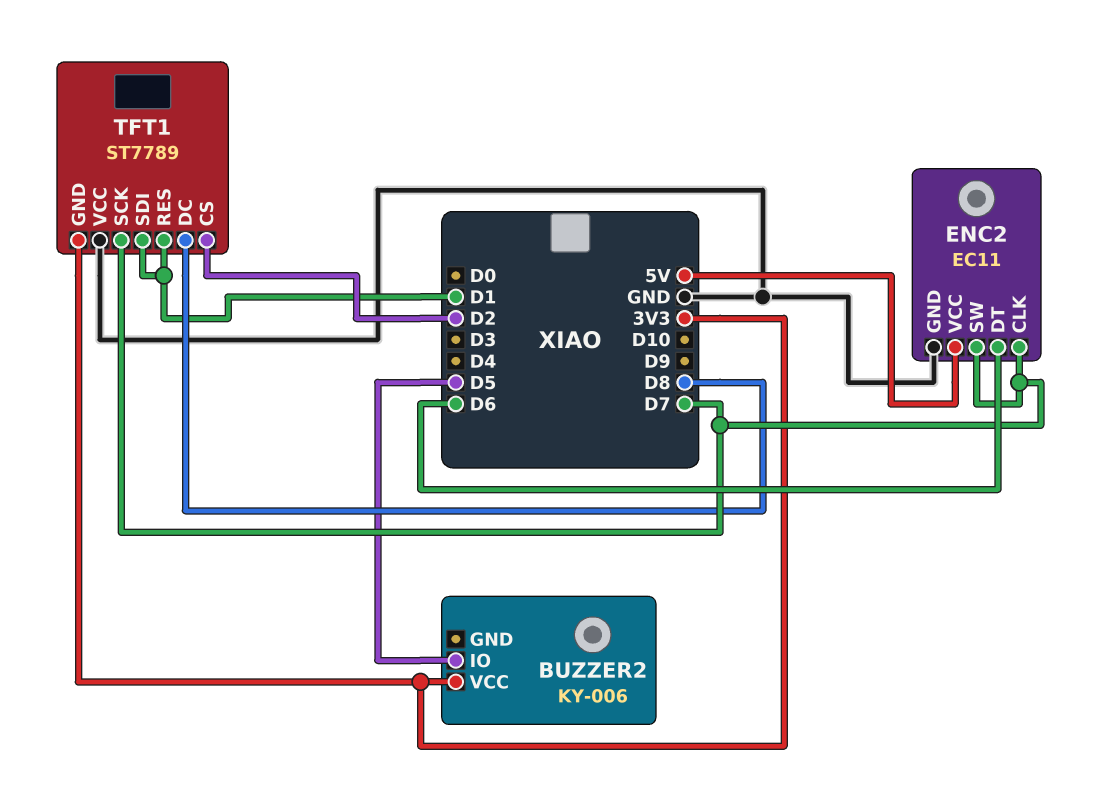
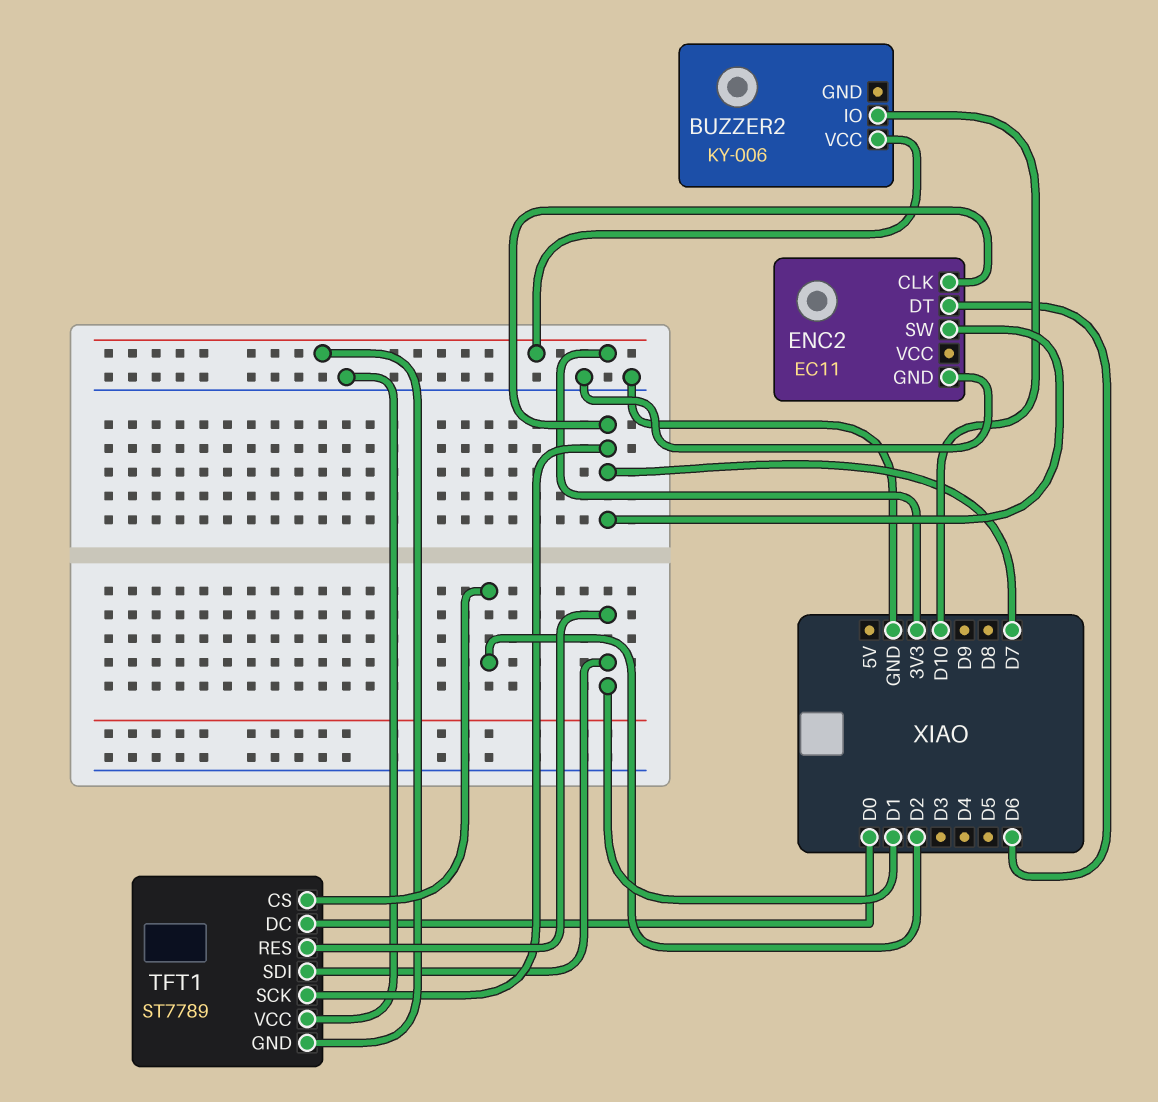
BUZZER2 pin IO: D5 -> D10
ENC2 pin VCC: 5V -> none
TFT1 pin DC: D8 -> D0

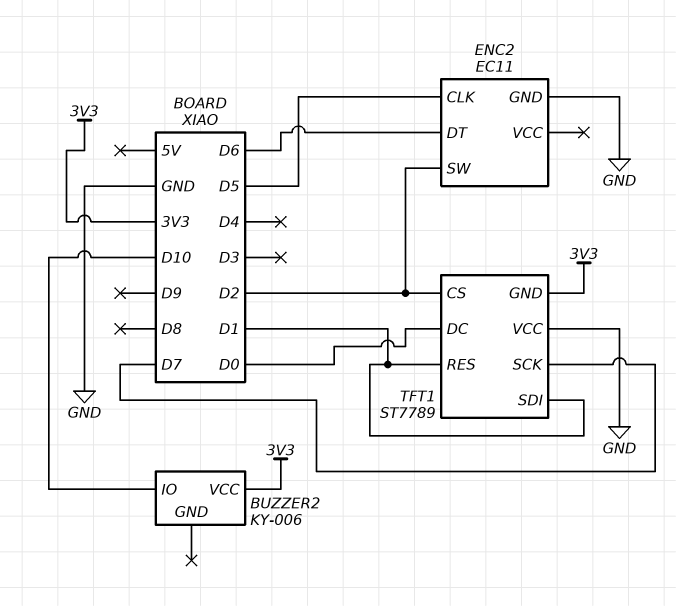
ENC2 pin CLK: D7 -> D5
ENC2 pin SW: D7 -> D2

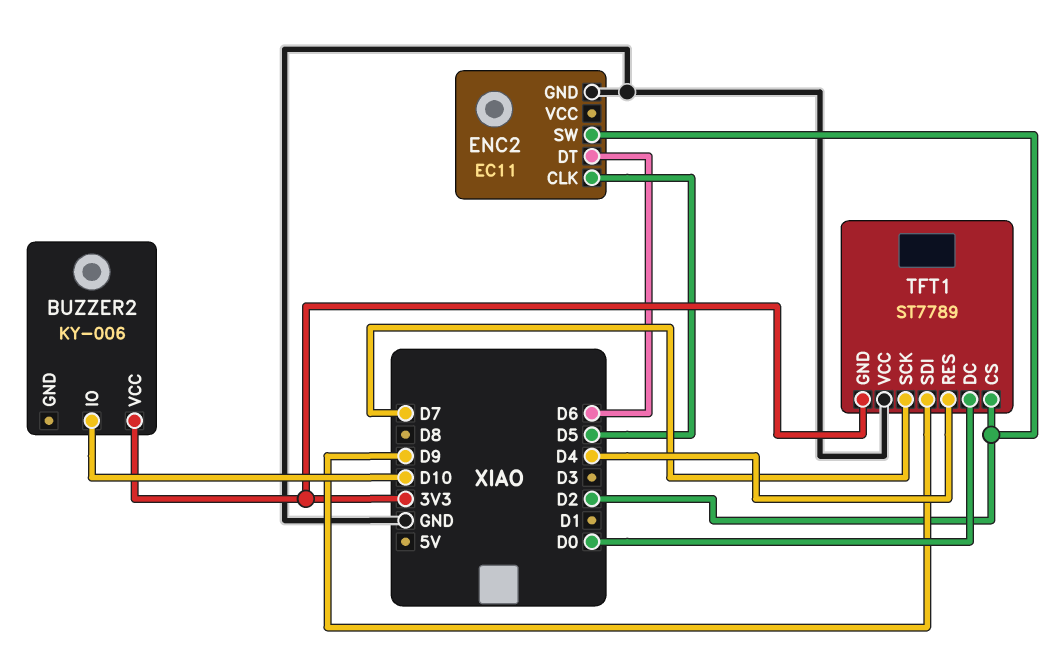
TFT1 pin RES: D1 -> D4
TFT1 pin SDI: D1 -> D9

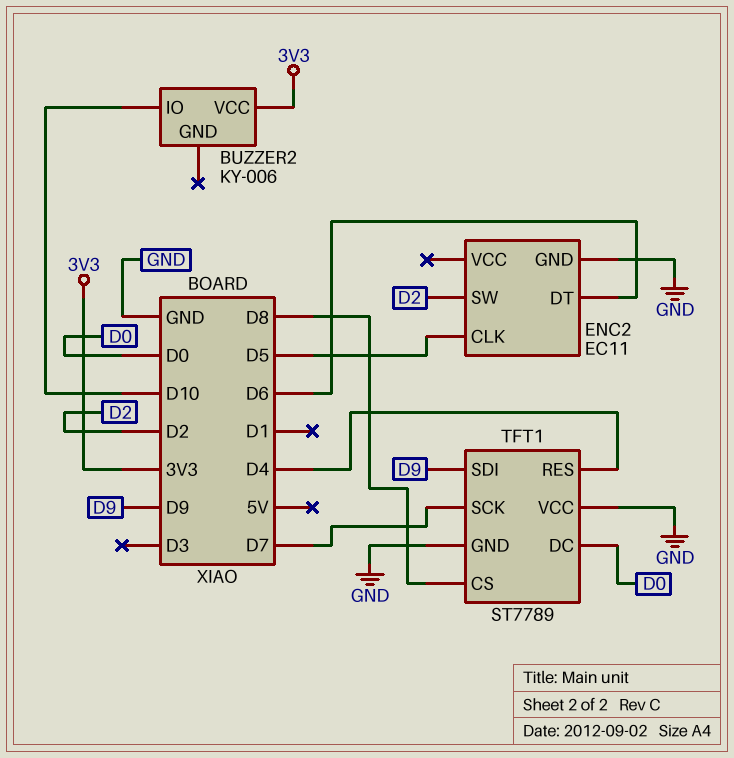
TFT1 pin CS: D2 -> D8
TFT1 pin GND: 3V3 -> GND

